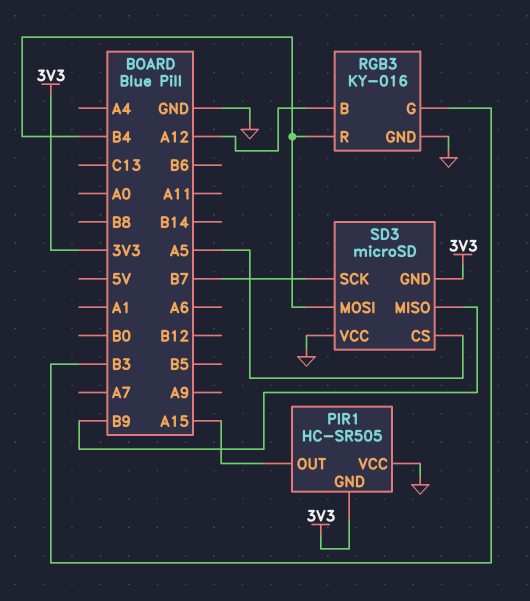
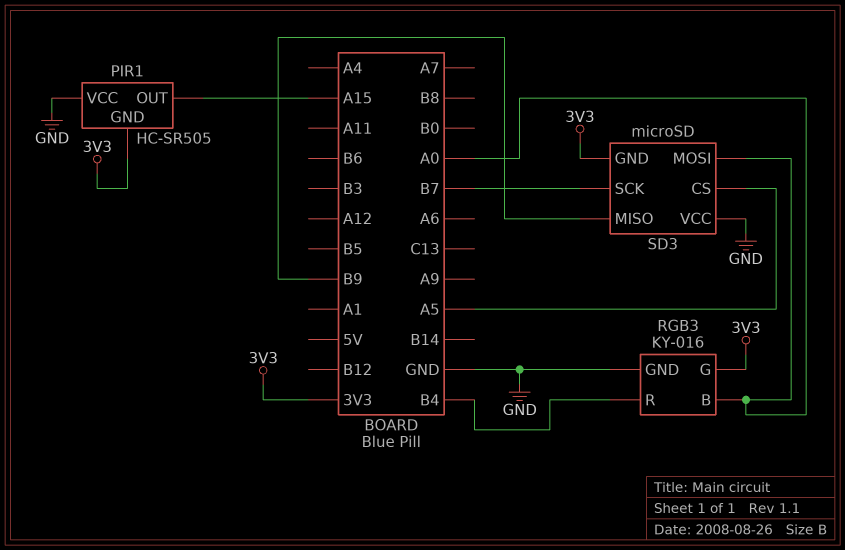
RGB3 pin B: A12 -> A0
RGB3 pin G: B3 -> 3V3
SD3 pin MOSI: B4 -> A0

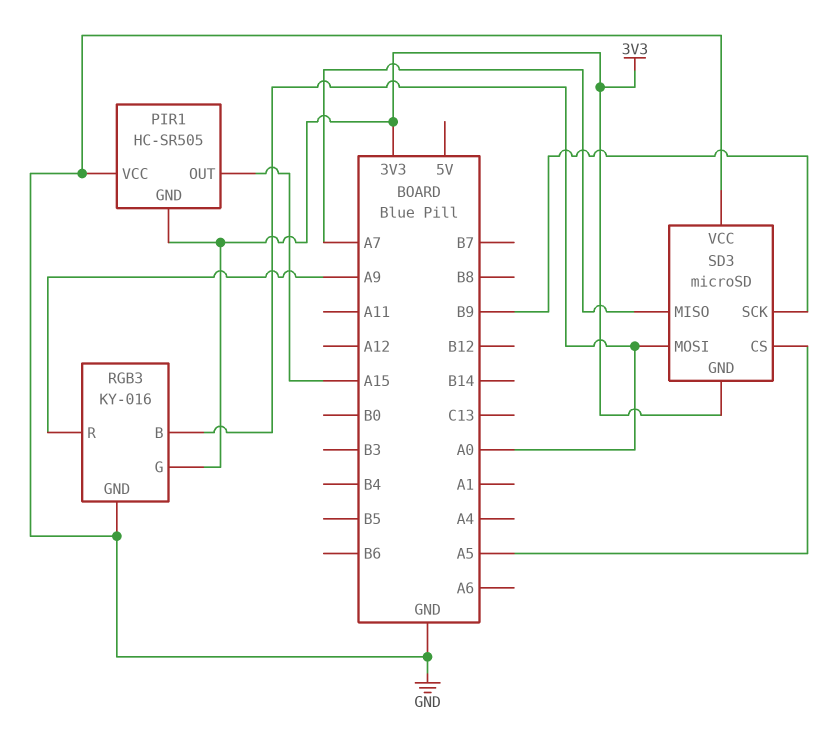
RGB3 pin R: B4 -> A9
SD3 pin MISO: B9 -> A7
SD3 pin SCK: B7 -> B9

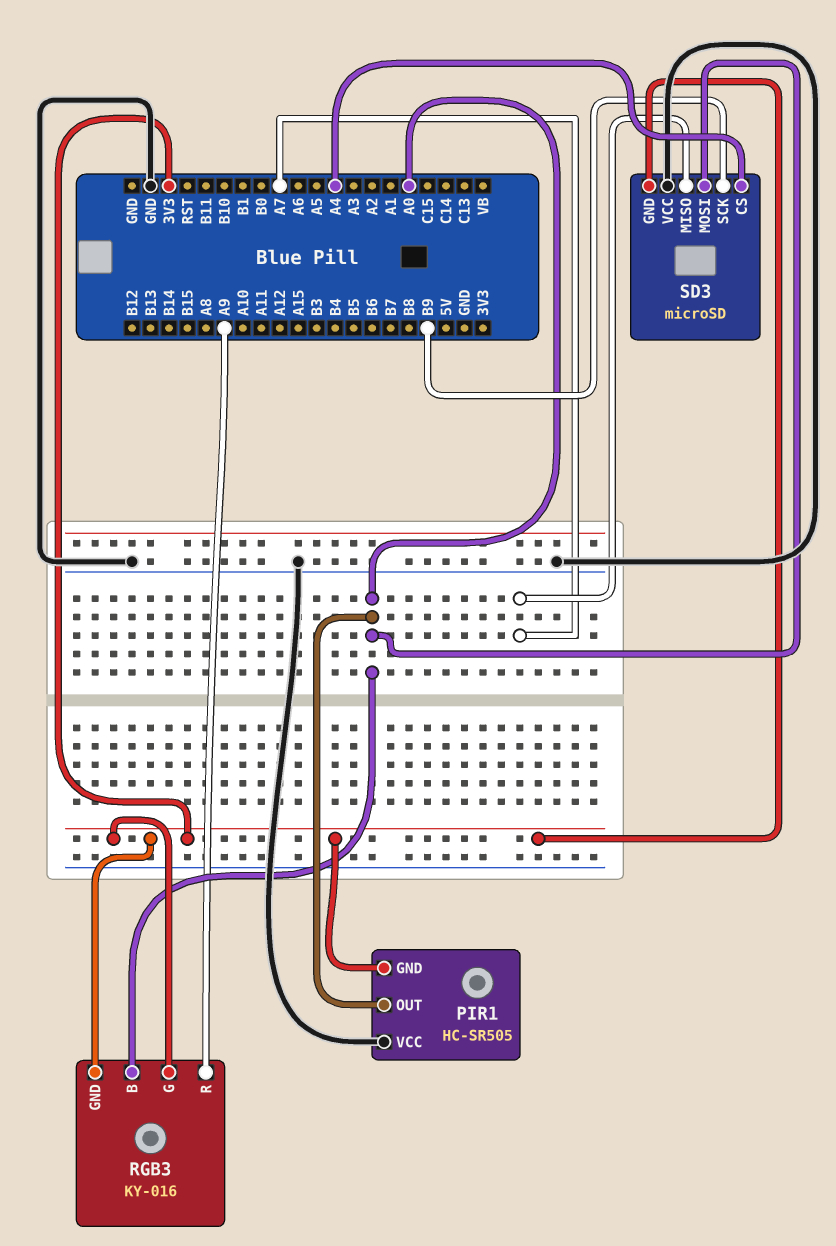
PIR1 pin OUT: A15 -> A0
RGB3 pin GND: GND -> 3V3
SD3 pin CS: A5 -> A4

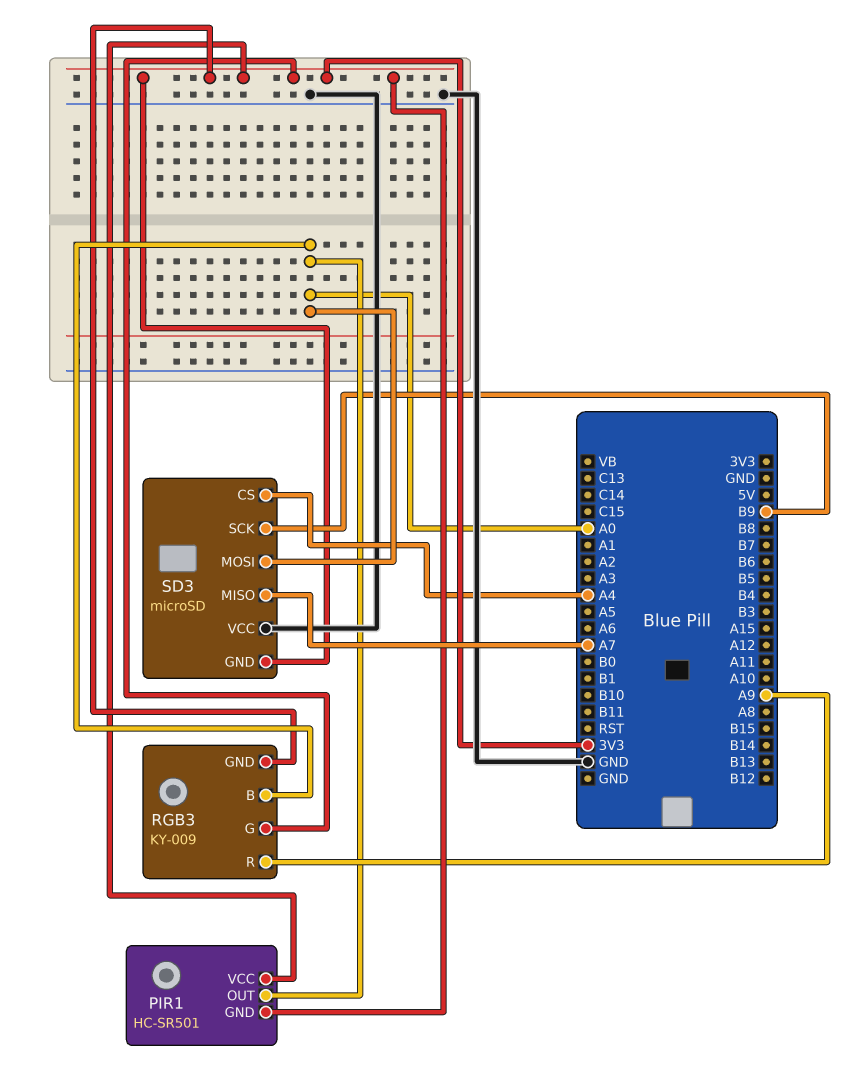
PIR1: HC-SR505 -> HC-SR501
PIR1 pin VCC: GND -> 3V3
RGB3: KY-016 -> KY-009

